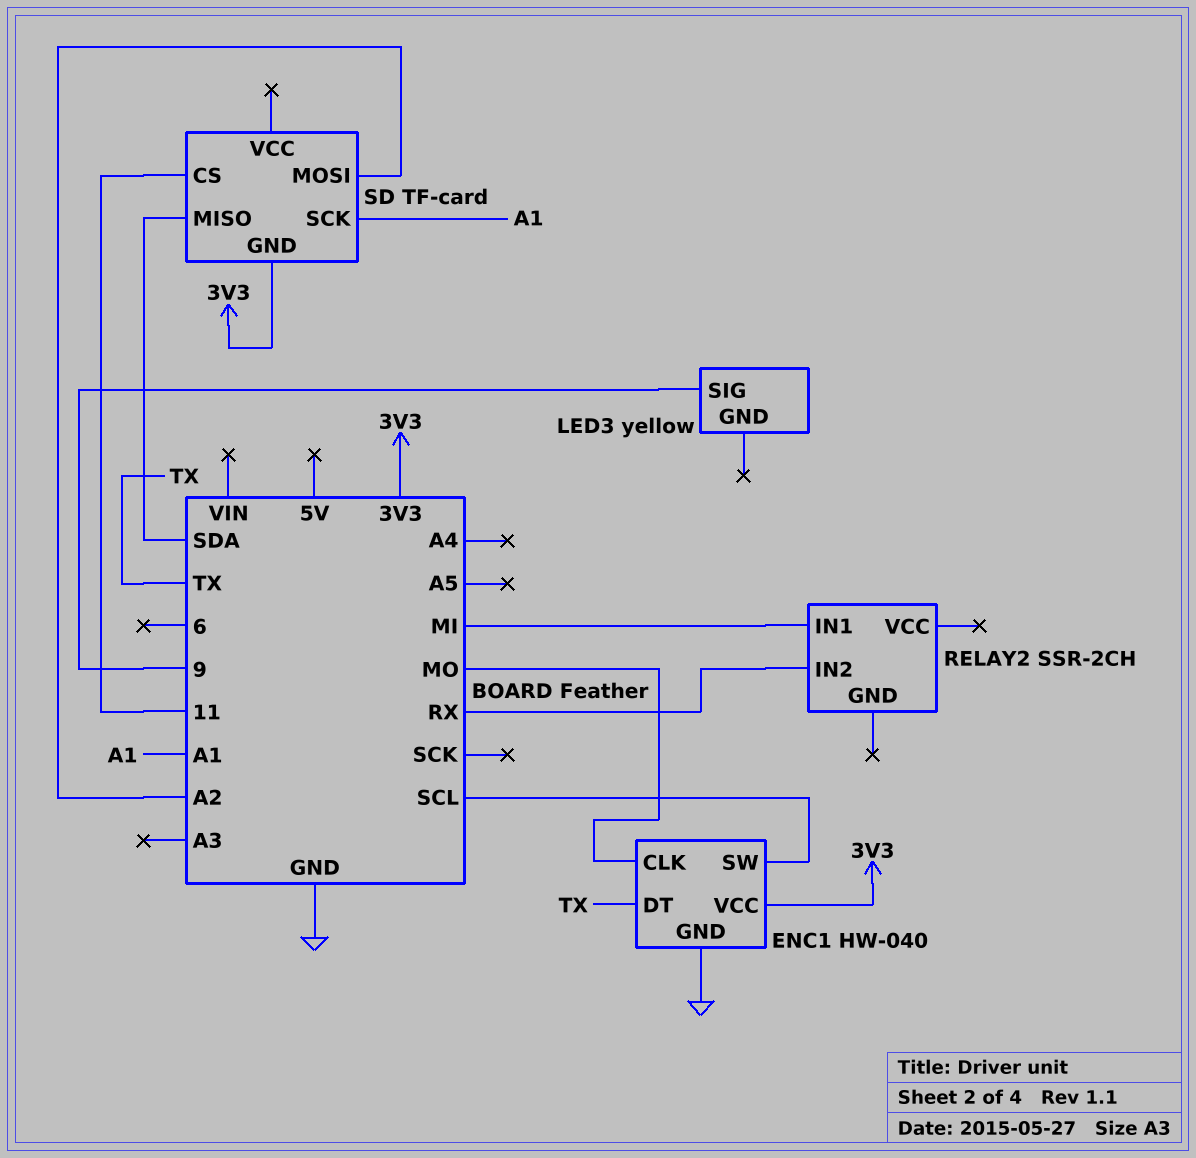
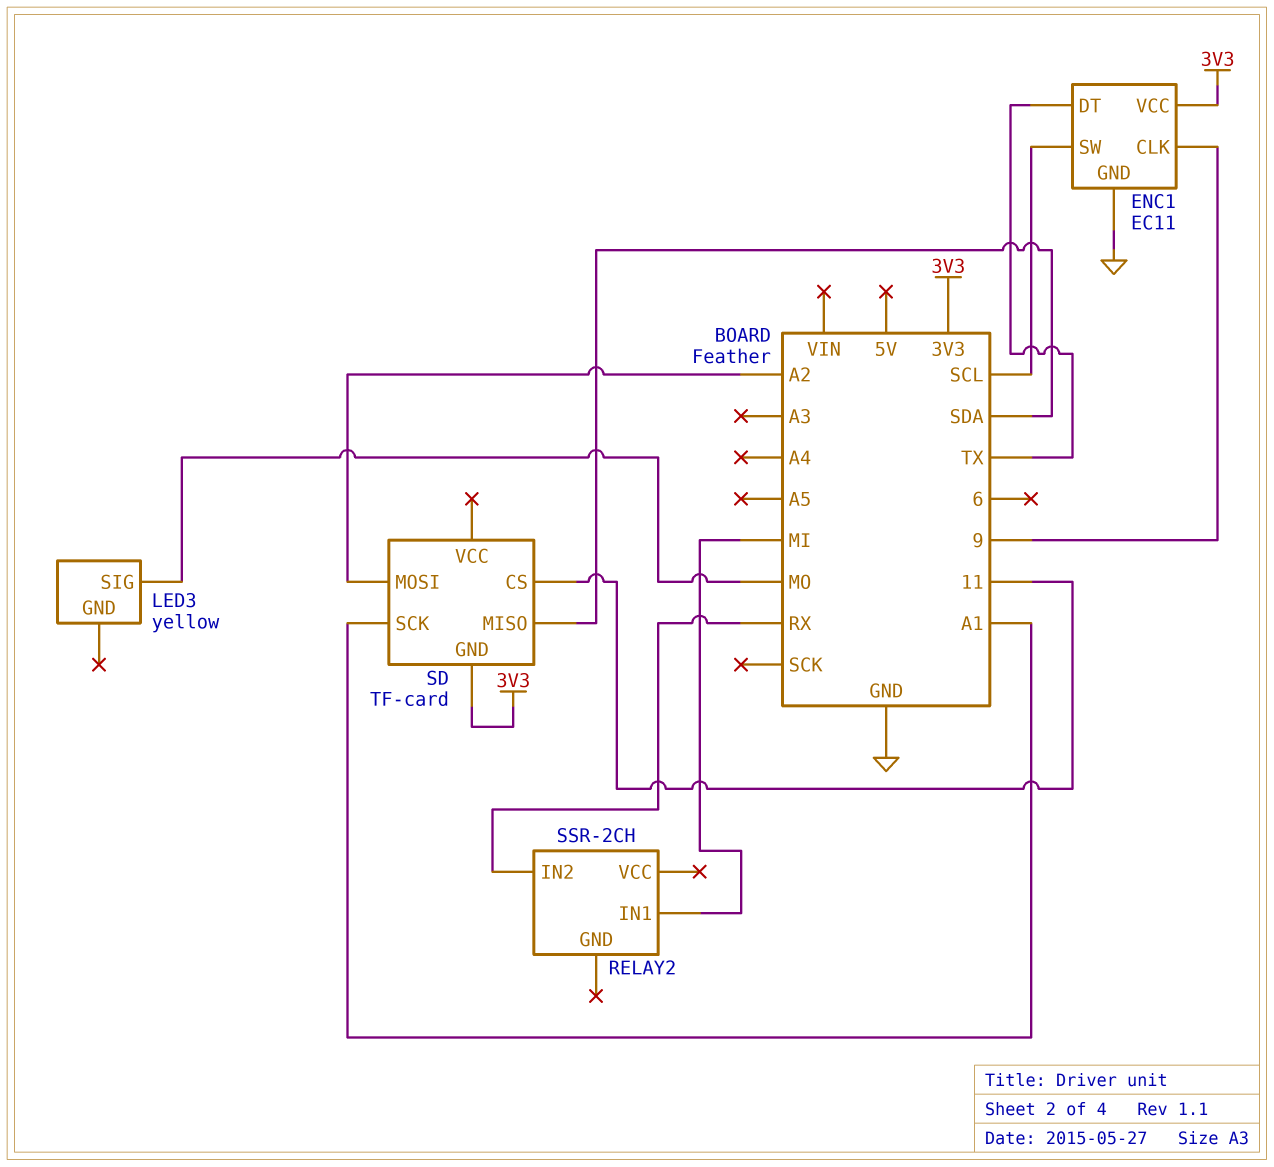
ENC1: HW-040 -> EC11
ENC1 pin CLK: MO -> 9
LED3 pin SIG: 9 -> MO

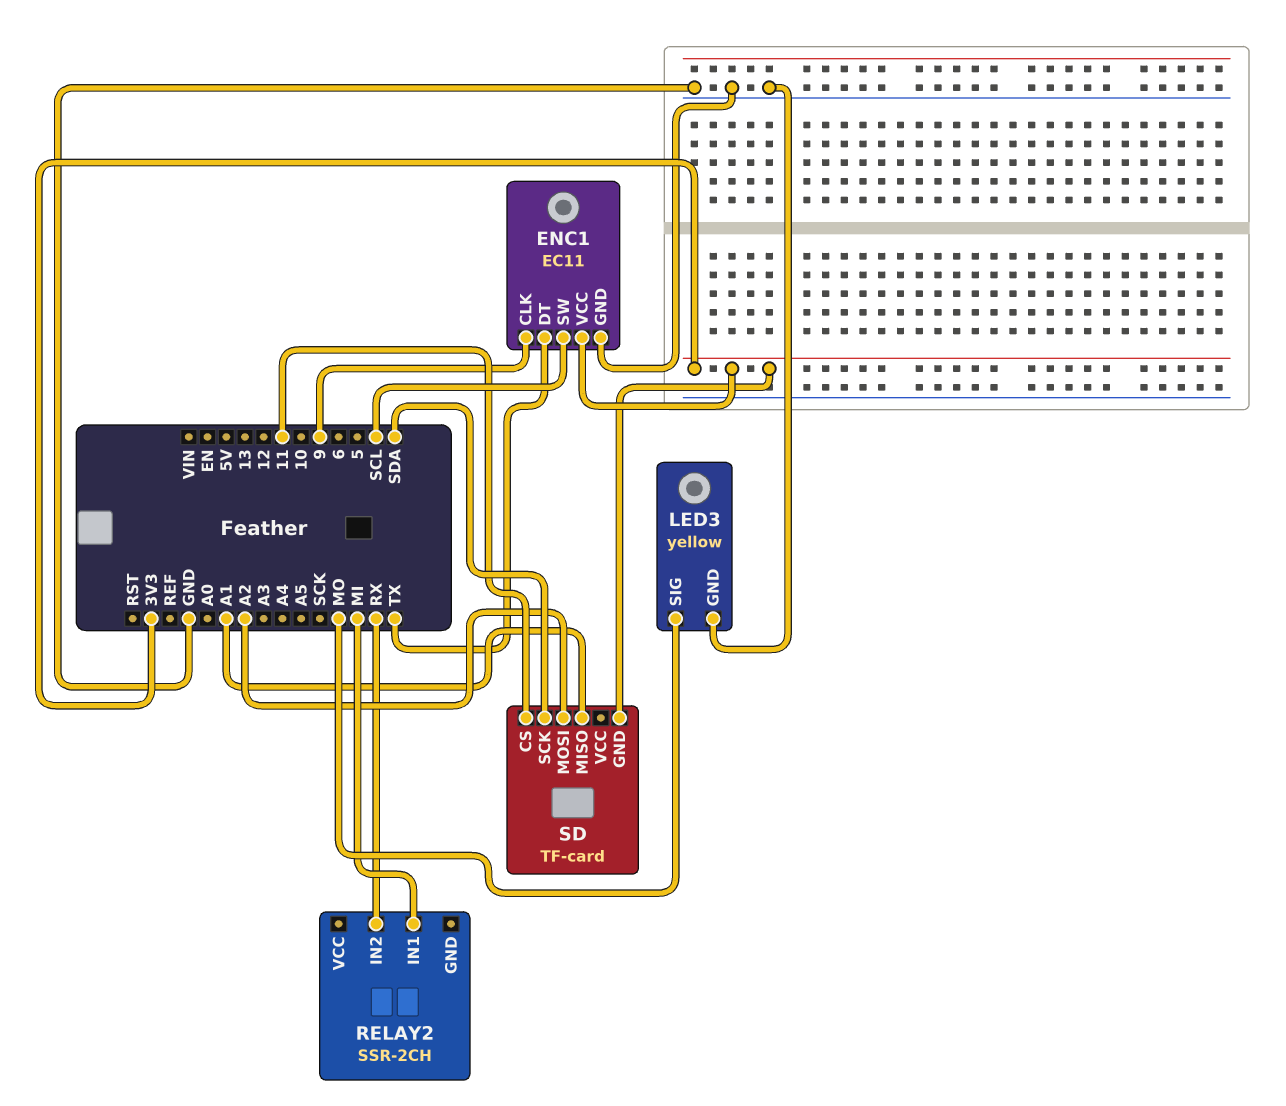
LED3 pin GND: none -> GND
SD pin MISO: SDA -> A1
SD pin SCK: A1 -> SDA

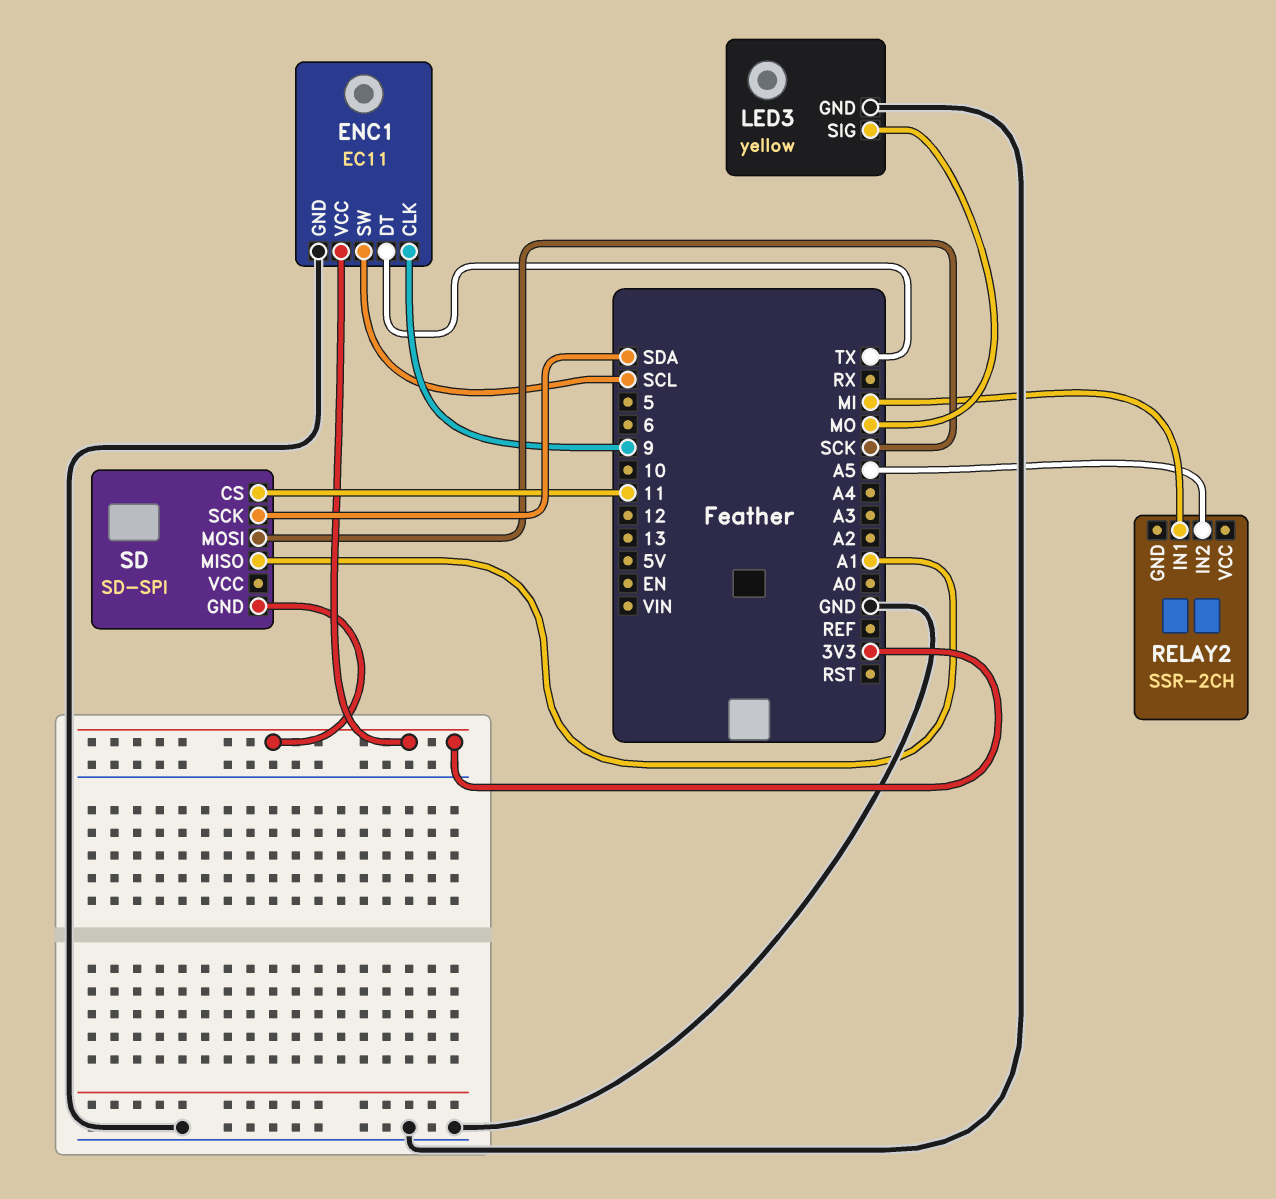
RELAY2 pin IN2: RX -> A5
SD: TF-card -> SD-SPI
SD pin MOSI: A2 -> SCK

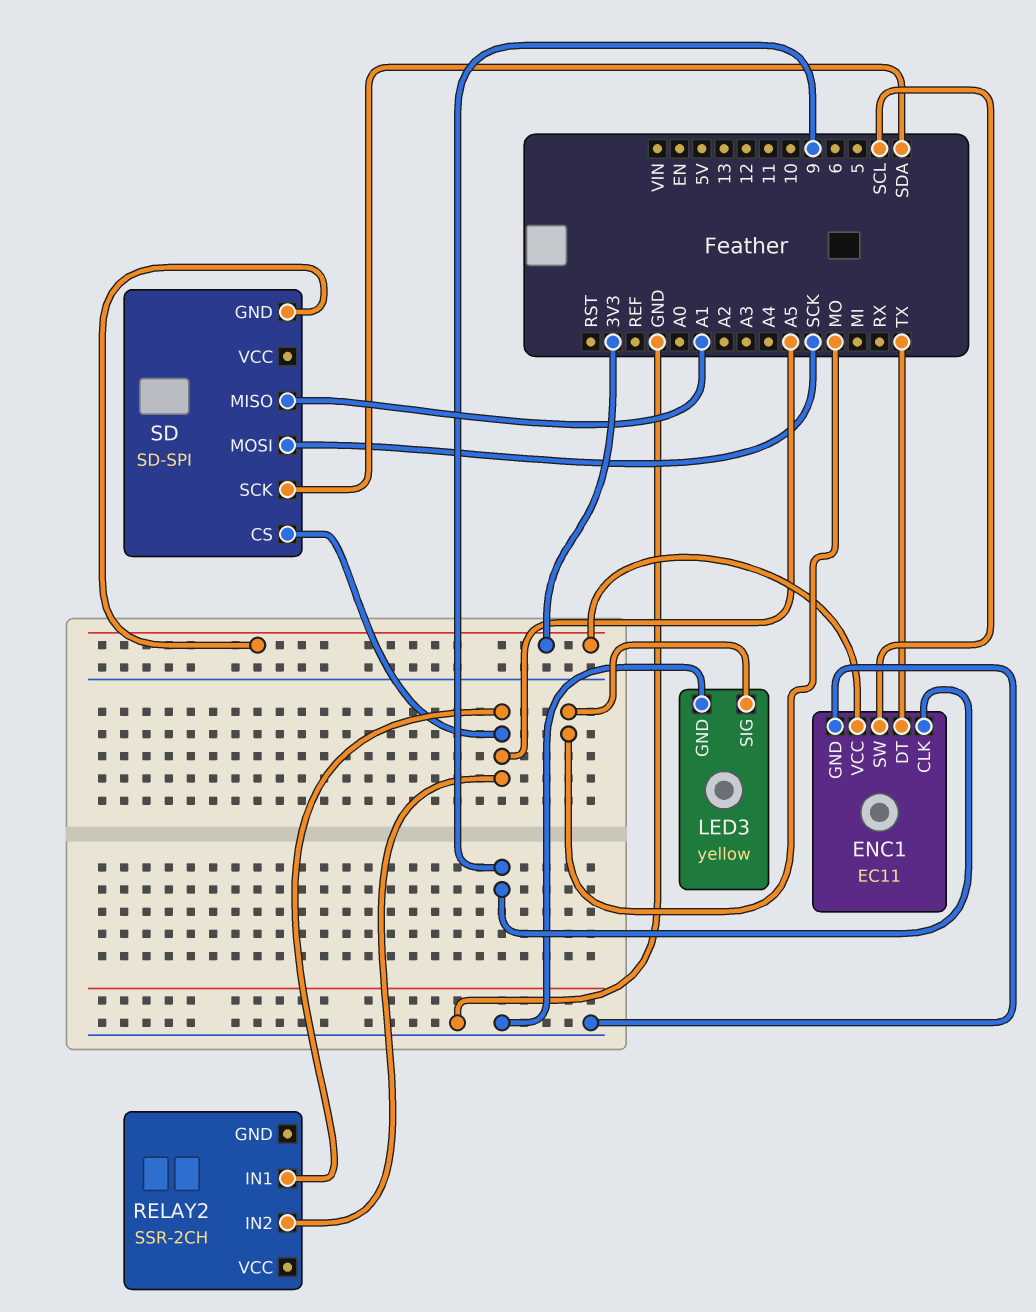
RELAY2 pin IN1: MI -> A5
SD pin CS: 11 -> A5

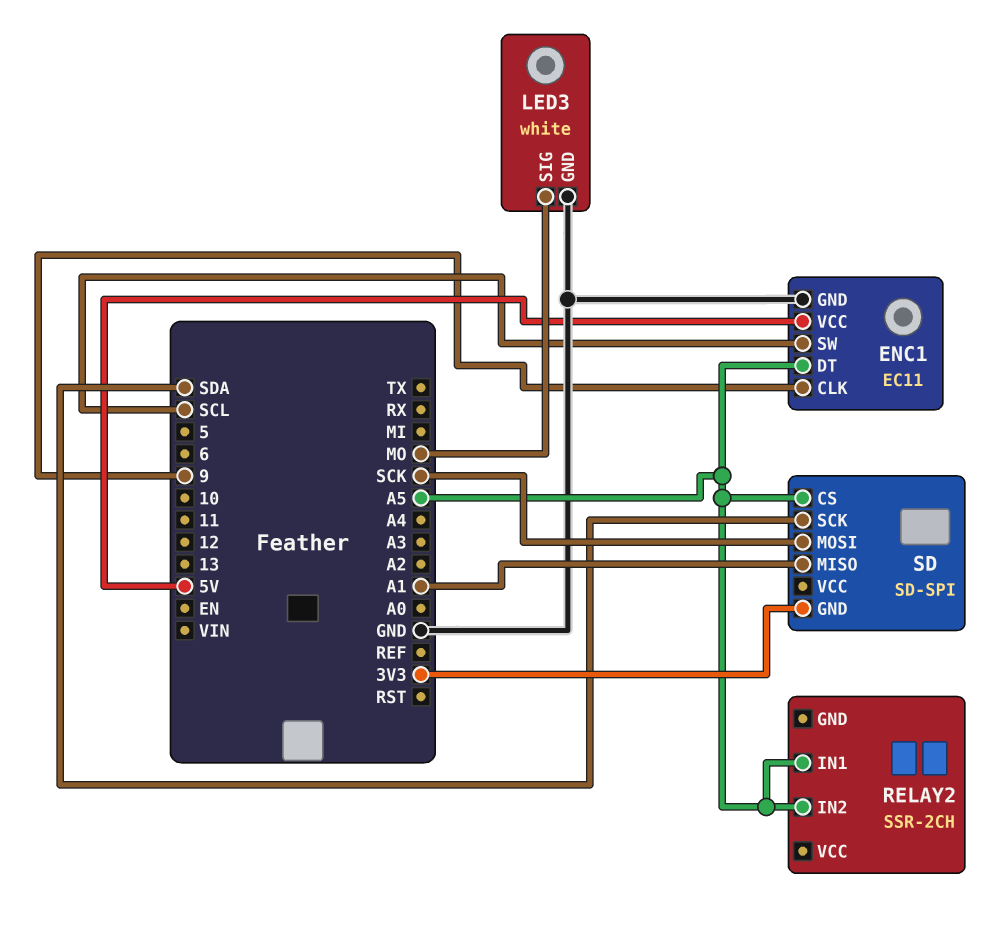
ENC1 pin DT: TX -> A5
ENC1 pin VCC: 3V3 -> 5V
LED3: yellow -> white

